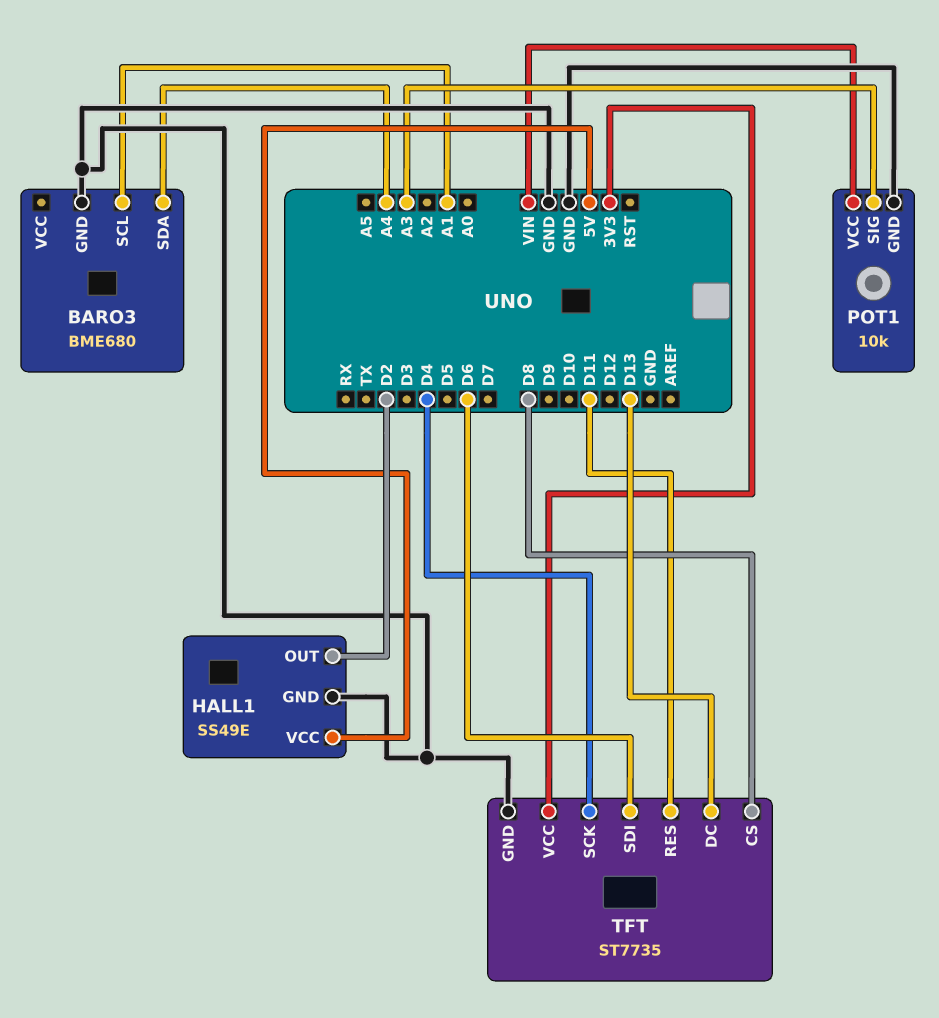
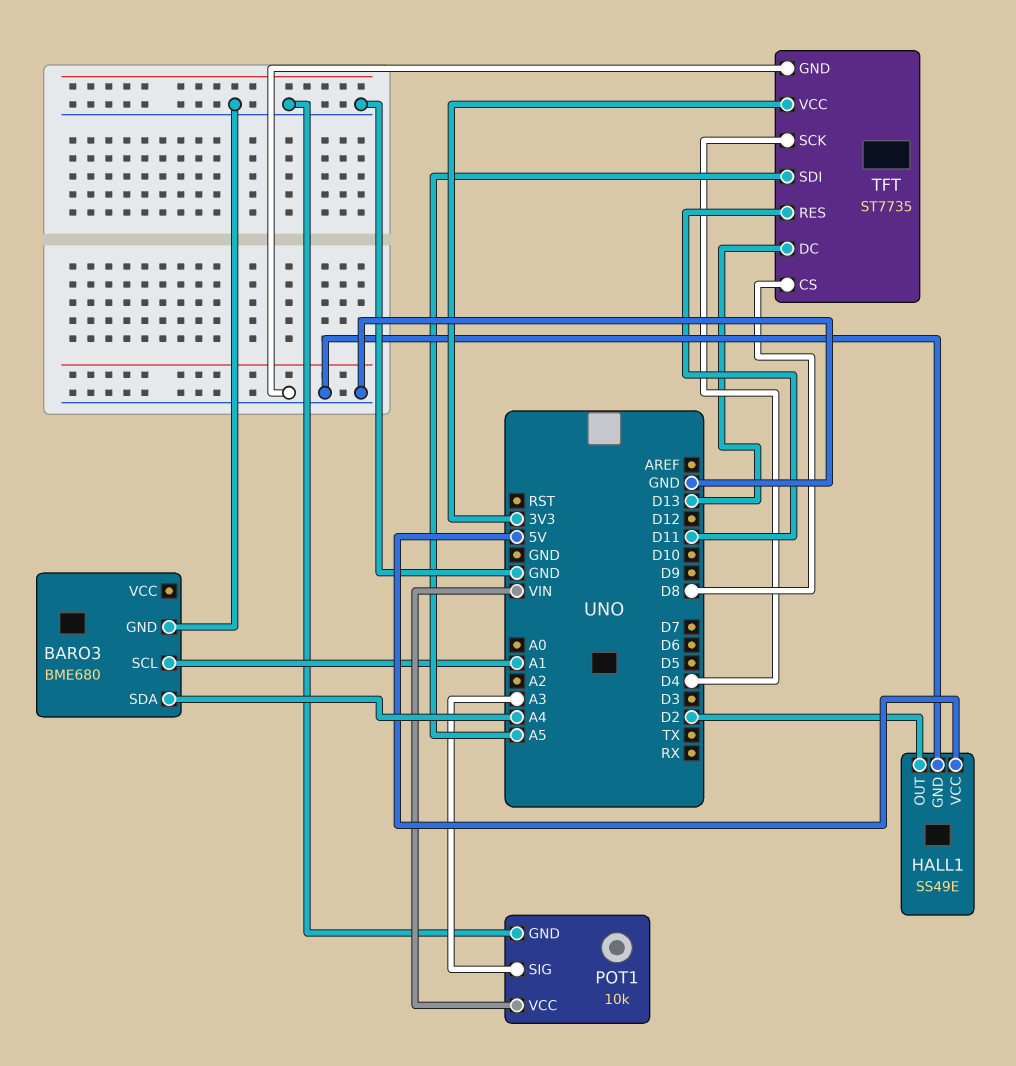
TFT pin SDI: D6 -> A5

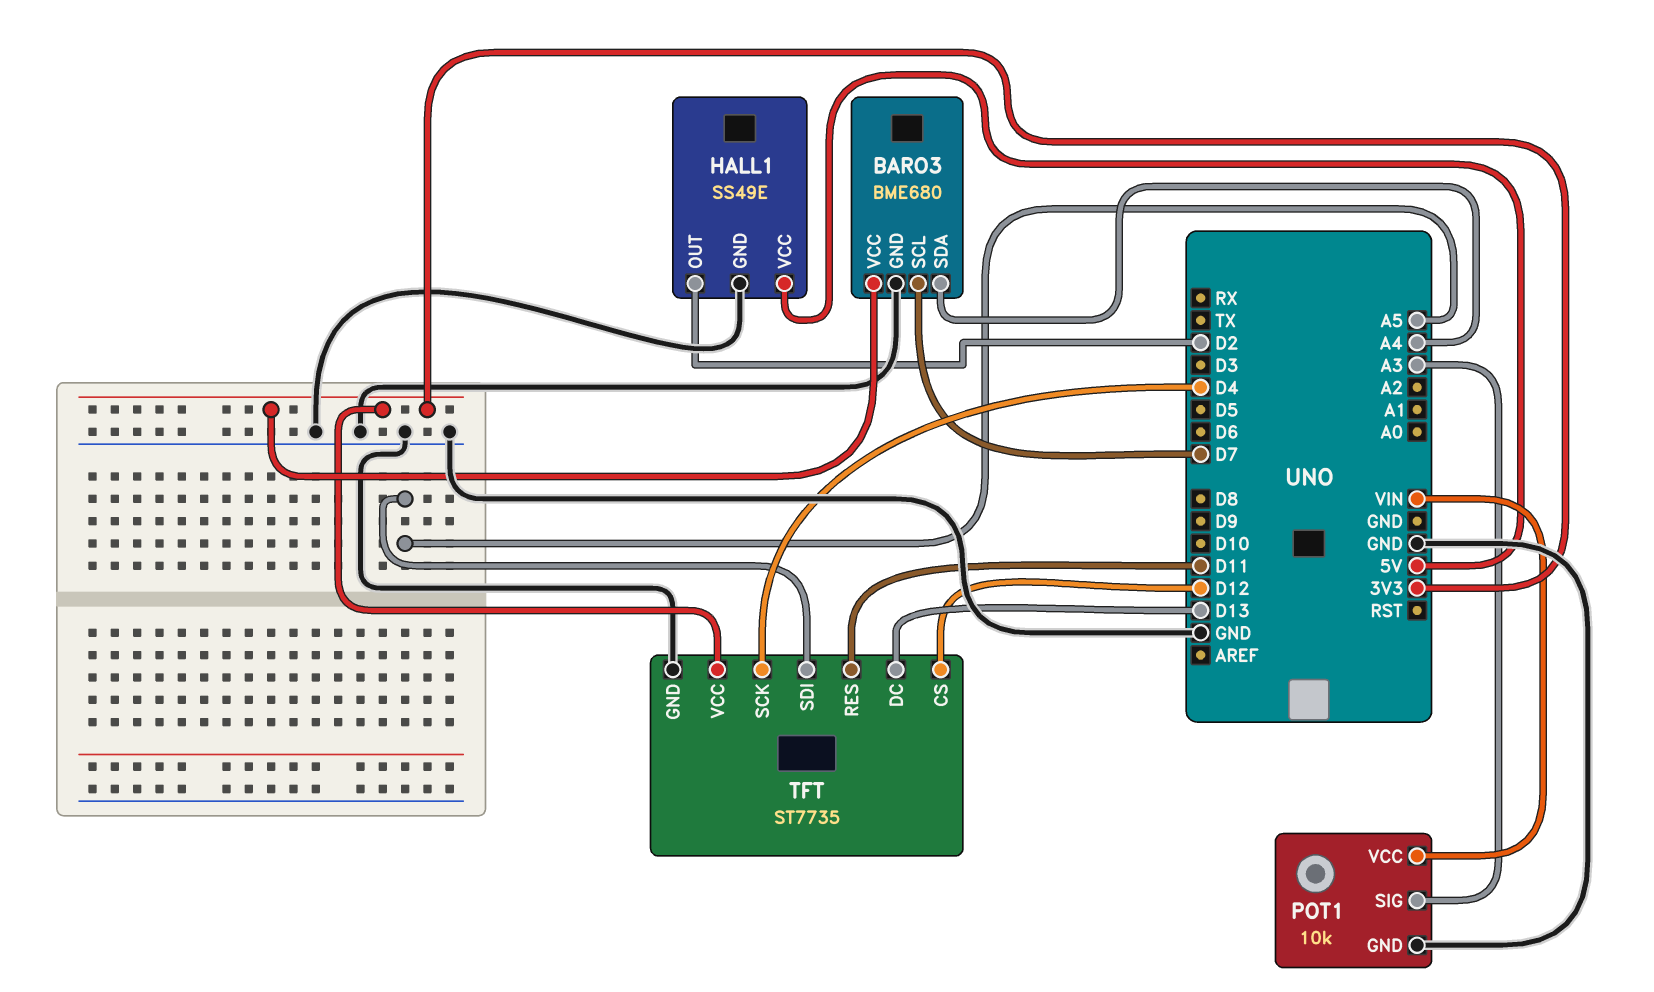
BARO3 pin SCL: A1 -> D7
BARO3 pin VCC: none -> 3V3
TFT pin CS: D8 -> D12

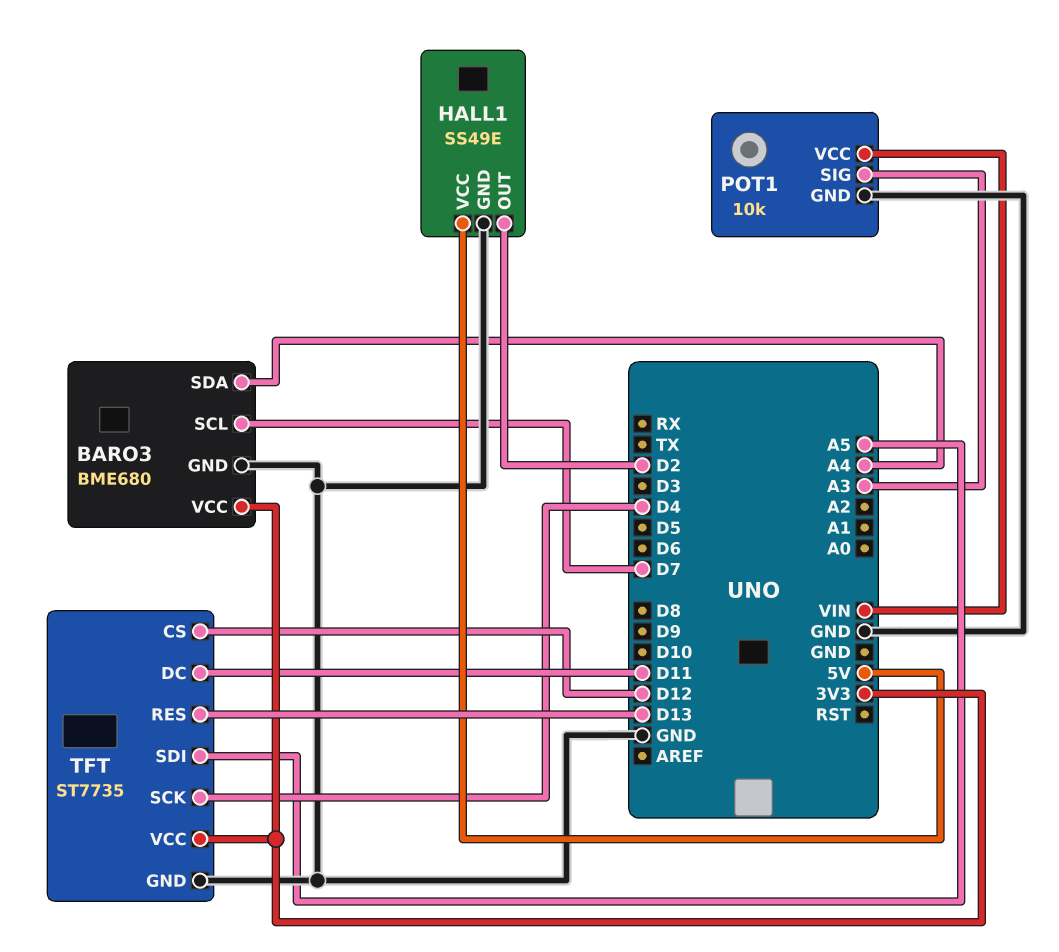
TFT pin DC: D13 -> D11
TFT pin RES: D11 -> D13

